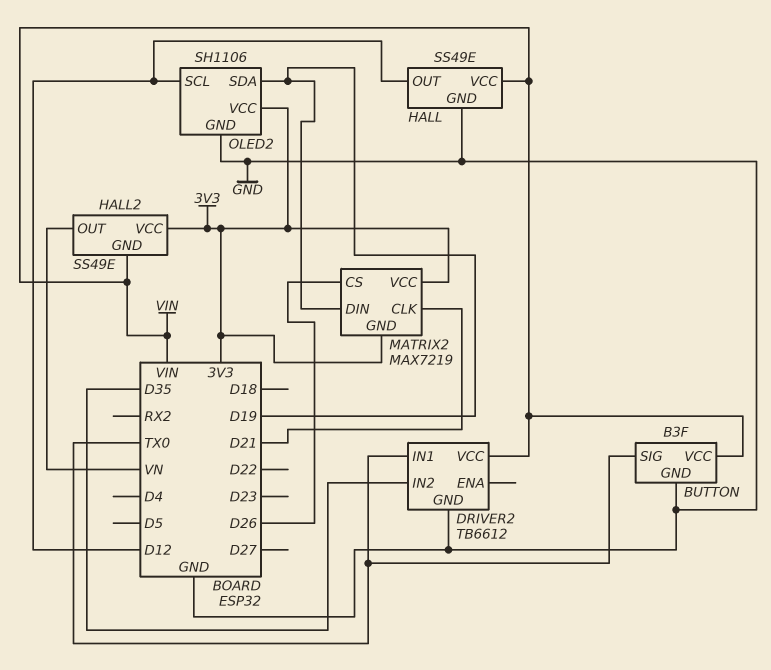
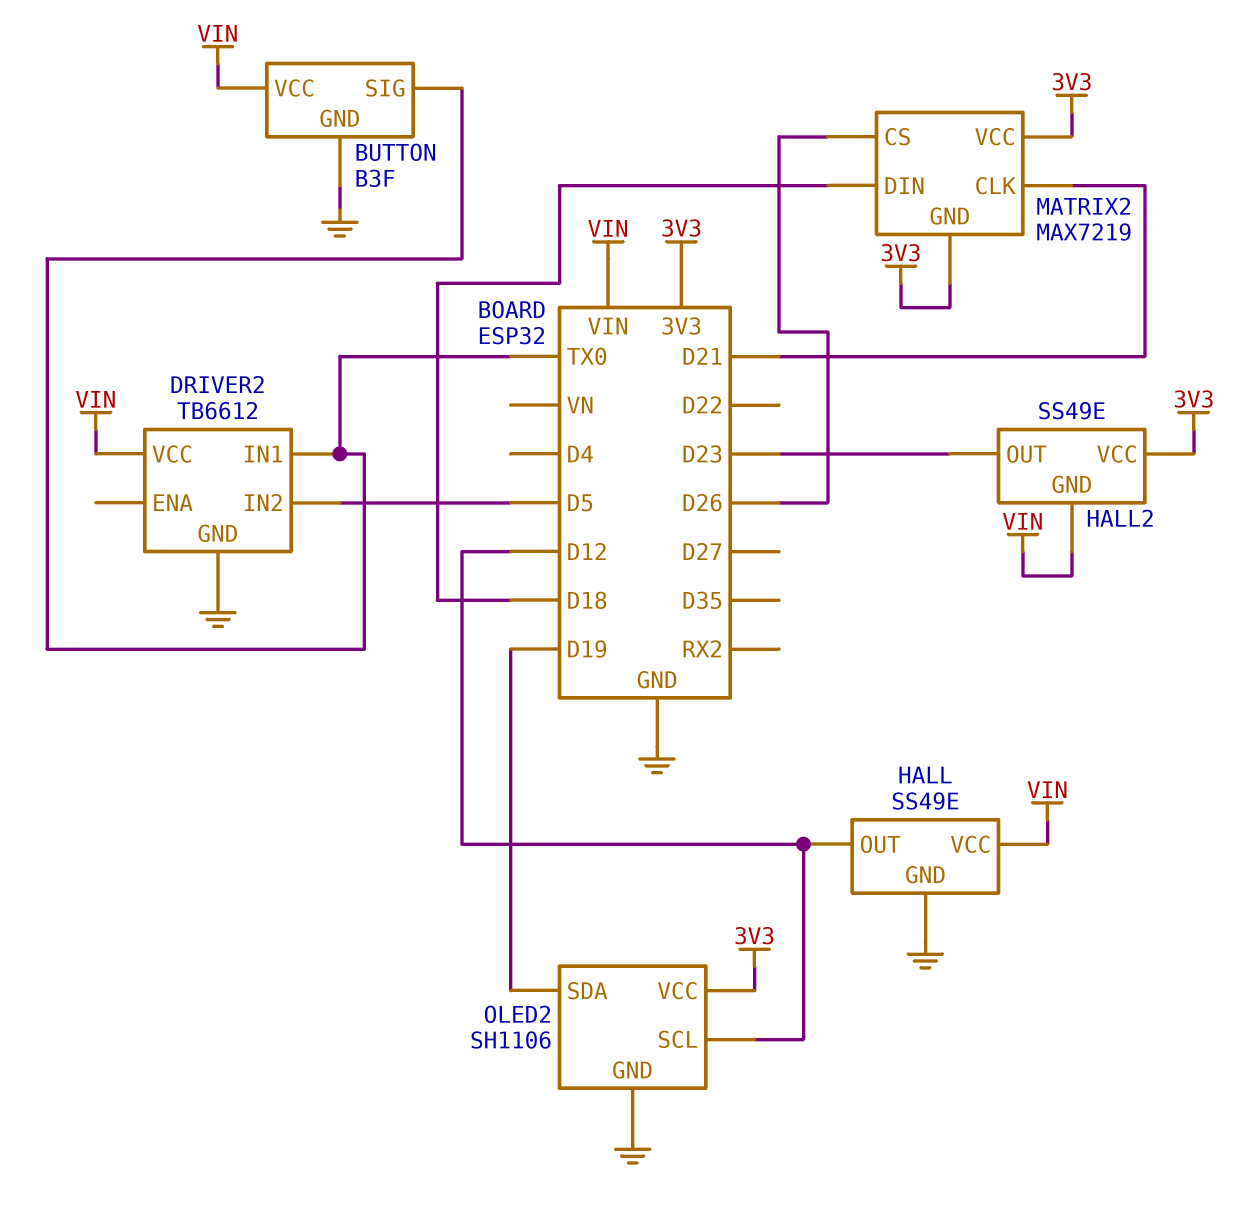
DRIVER2 pin IN2: D35 -> D5
HALL2 pin OUT: VN -> D23
MATRIX2 pin DIN: D19 -> D18

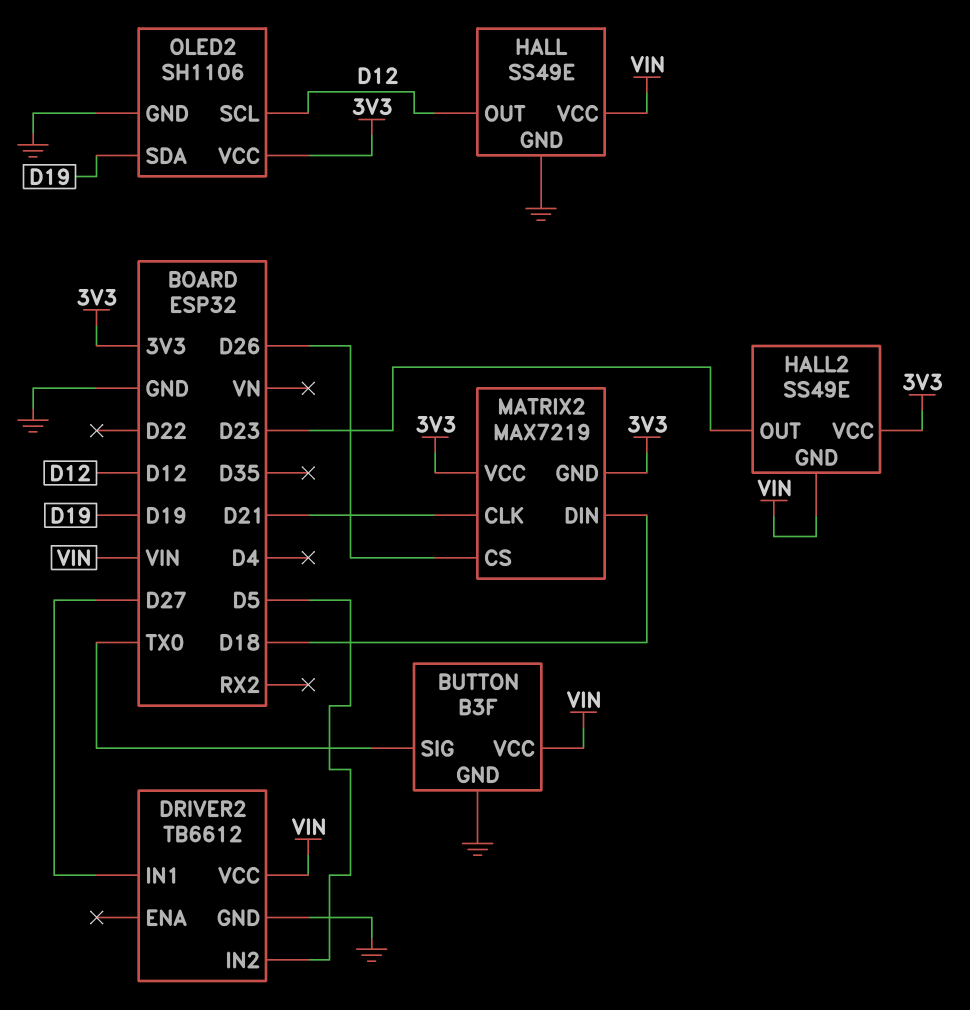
DRIVER2 pin IN1: TX0 -> D27

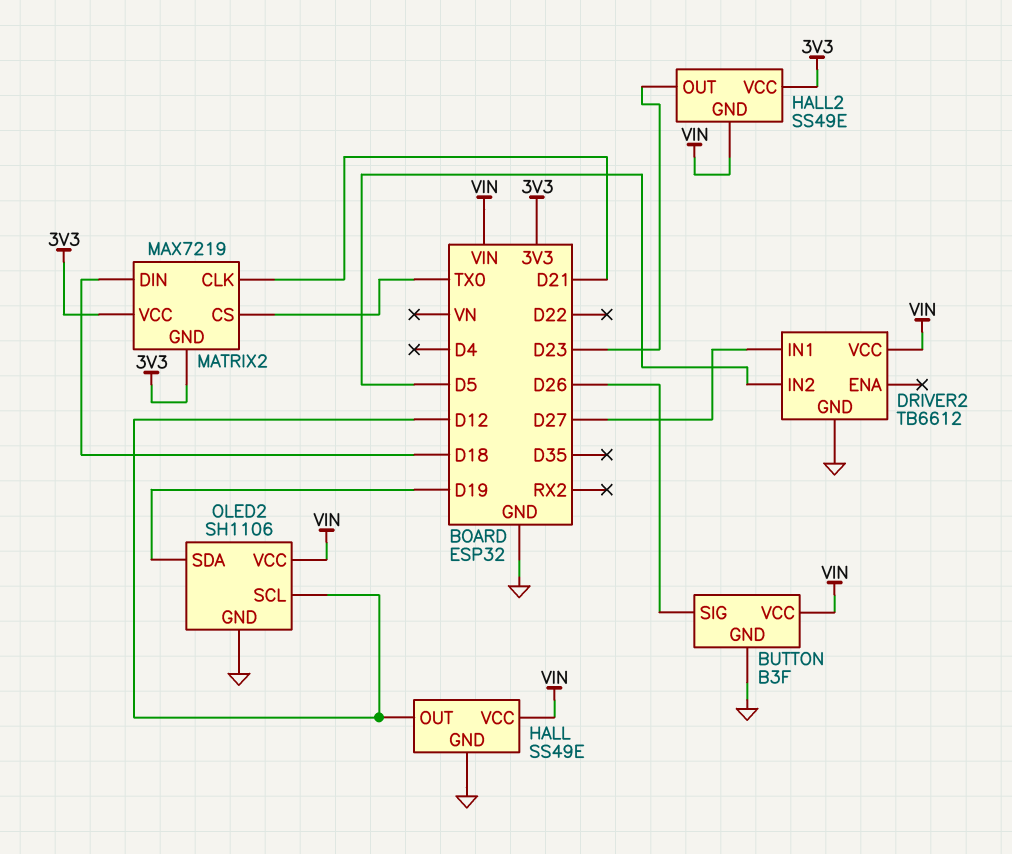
BUTTON pin SIG: TX0 -> D26
MATRIX2 pin CS: D26 -> TX0
OLED2 pin VCC: 3V3 -> VIN

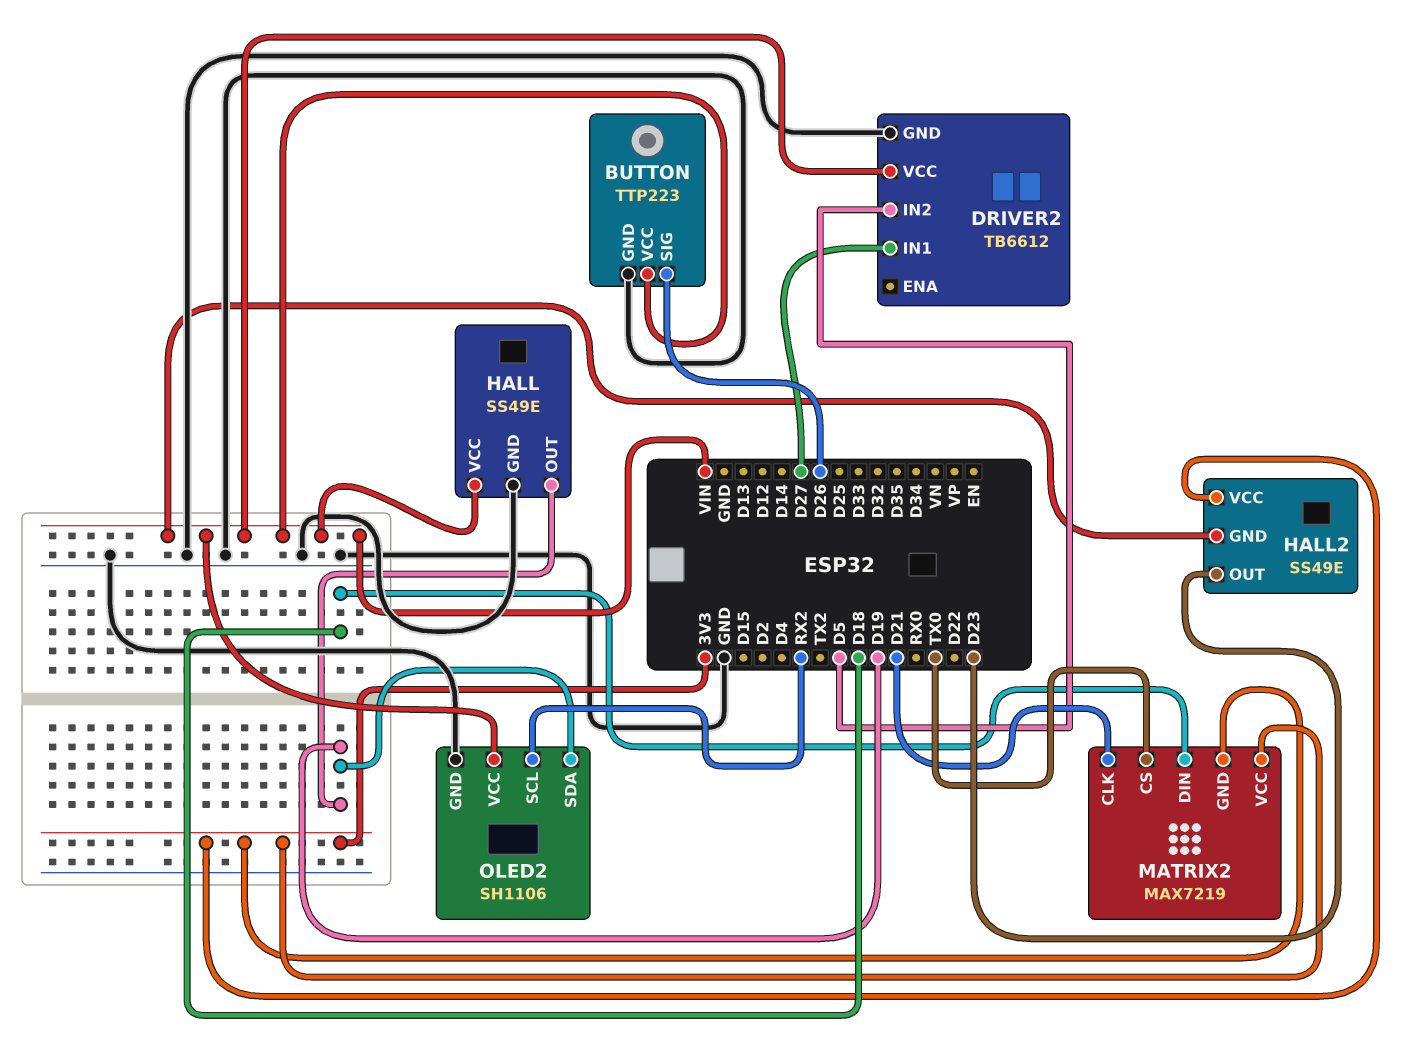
BUTTON: B3F -> TTP223
HALL pin OUT: D12 -> D19
OLED2 pin SCL: D12 -> RX2

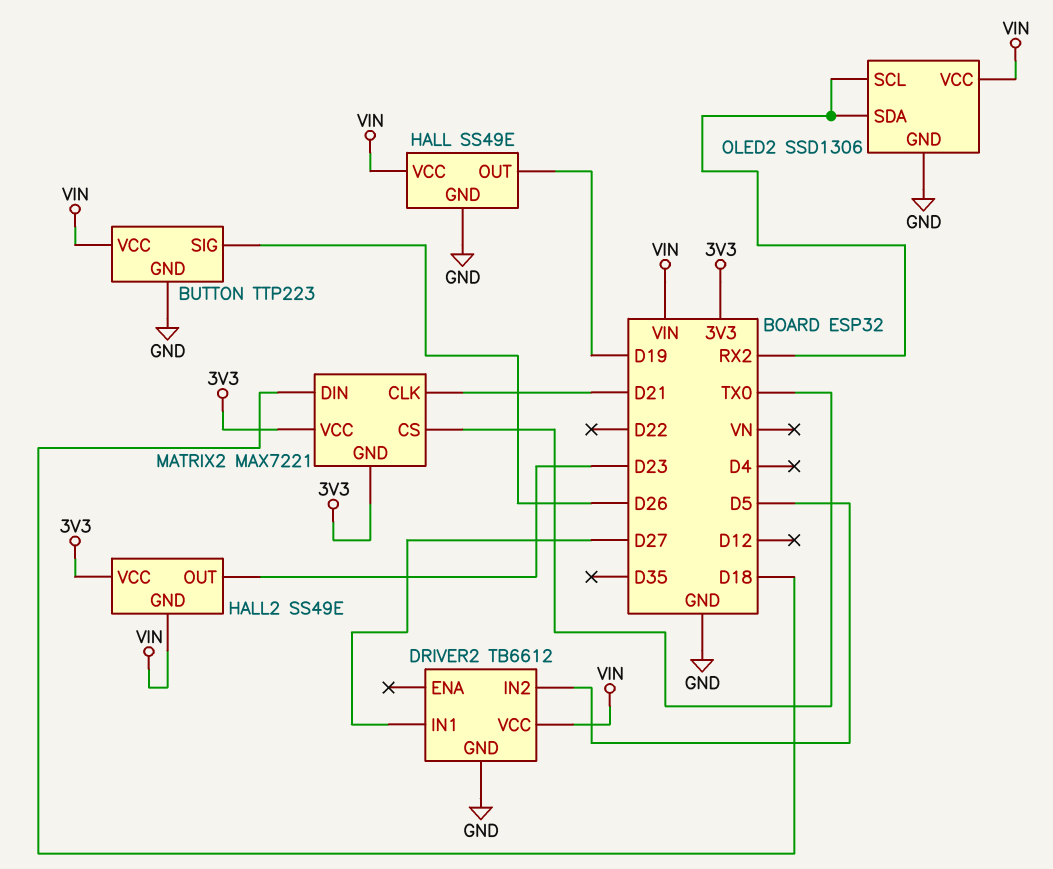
MATRIX2: MAX7219 -> MAX7221
OLED2: SH1106 -> SSD1306
OLED2 pin SDA: D19 -> RX2

